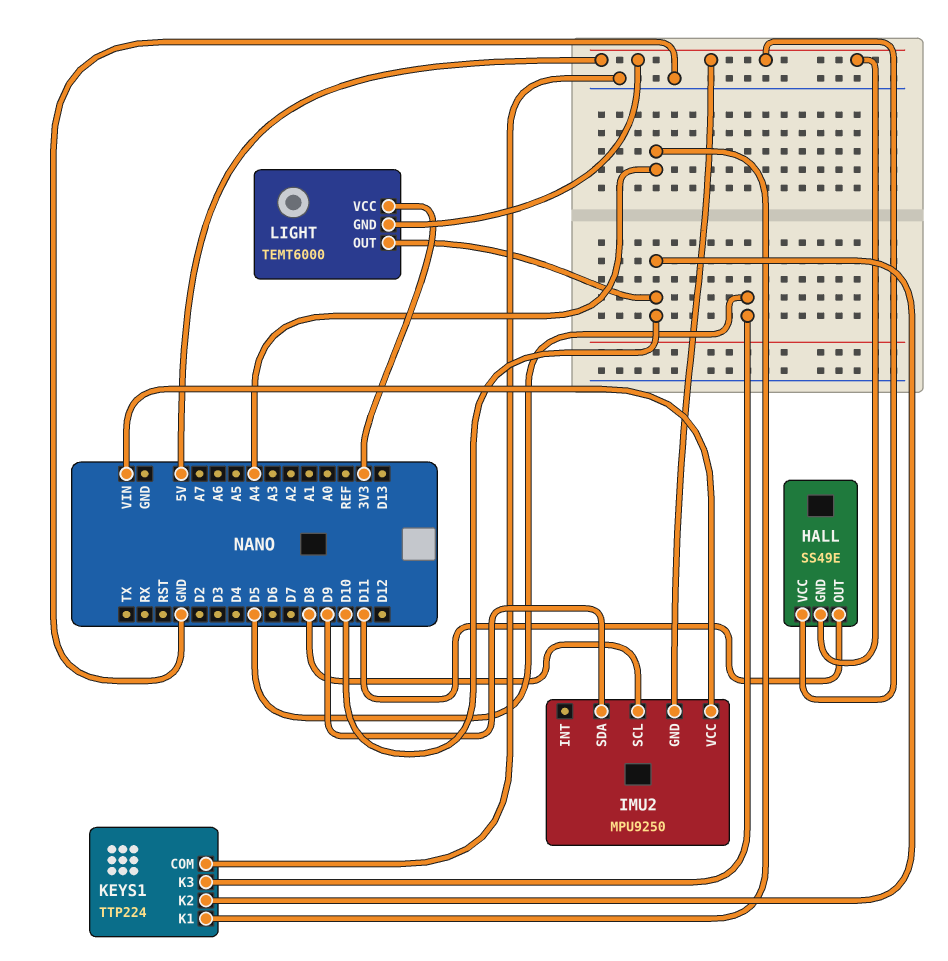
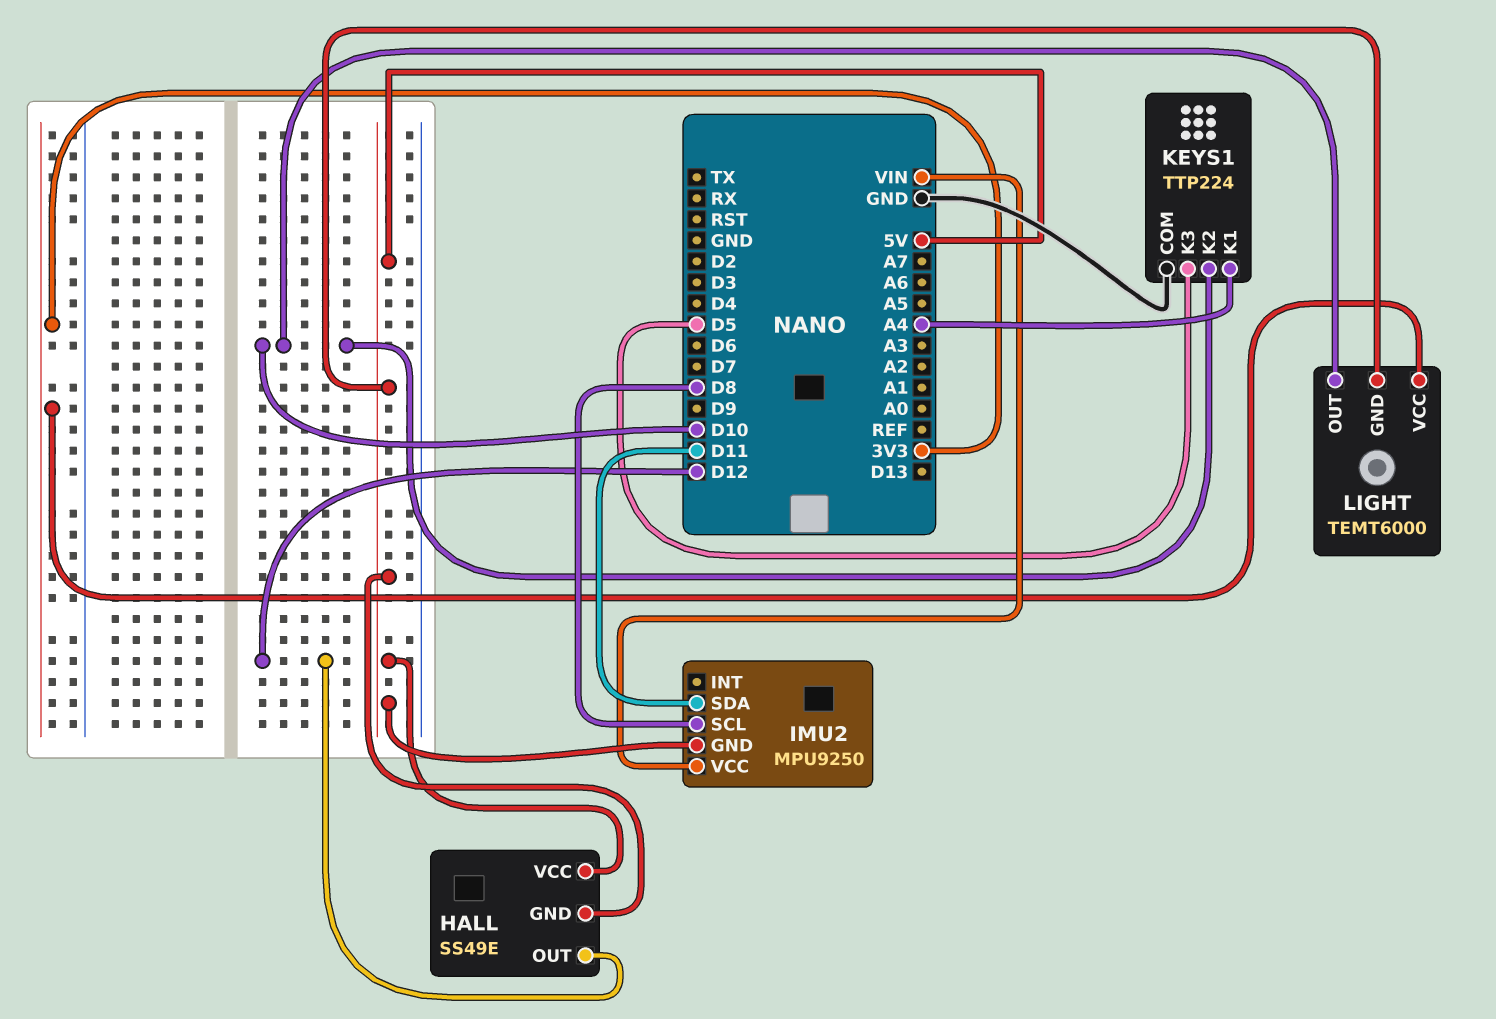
HALL pin OUT: D11 -> D12
IMU2 pin SDA: D9 -> D11

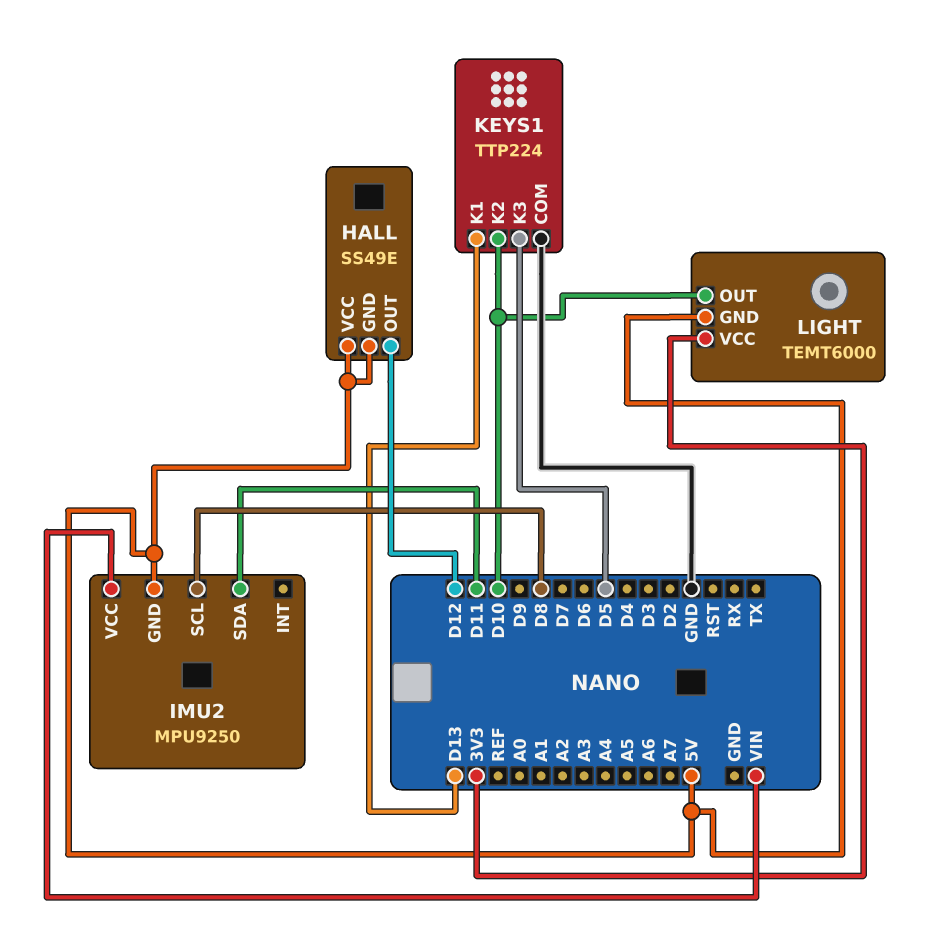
KEYS1 pin K1: A4 -> D13

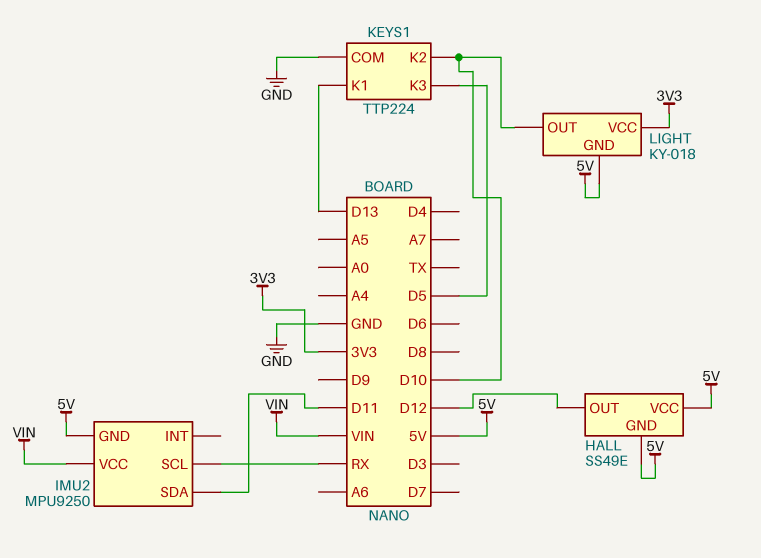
IMU2 pin SCL: D8 -> RX
LIGHT: TEMT6000 -> KY-018

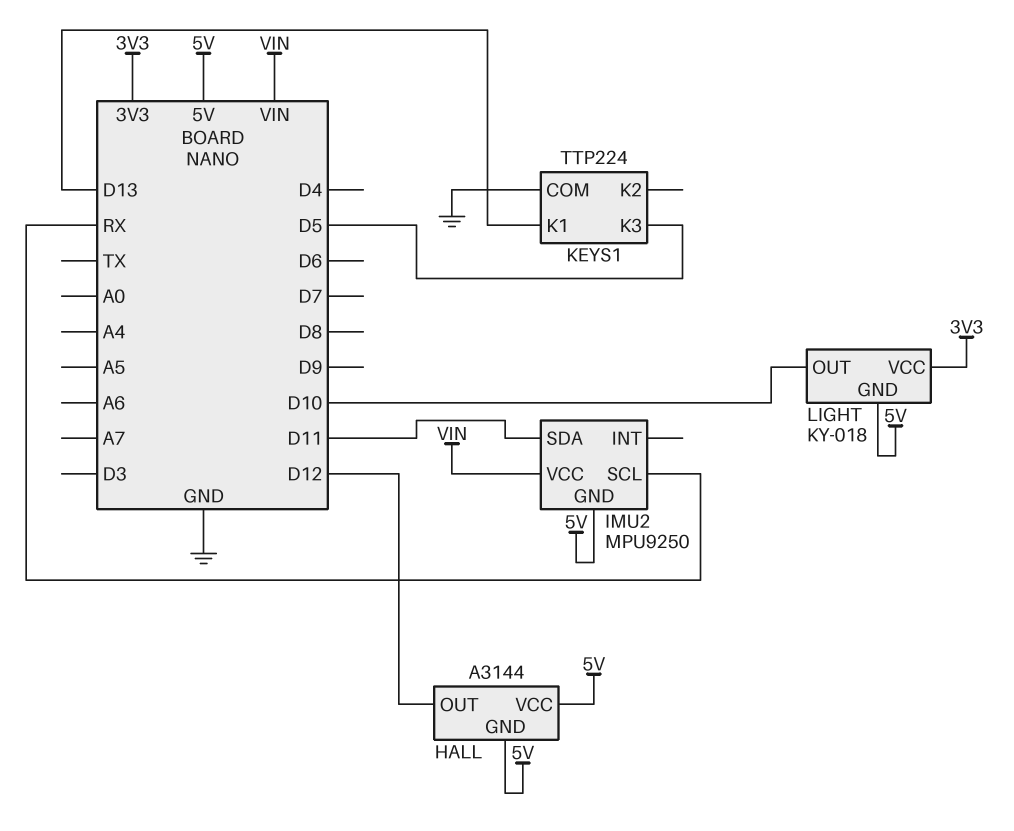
HALL: SS49E -> A3144
KEYS1 pin K2: D10 -> none

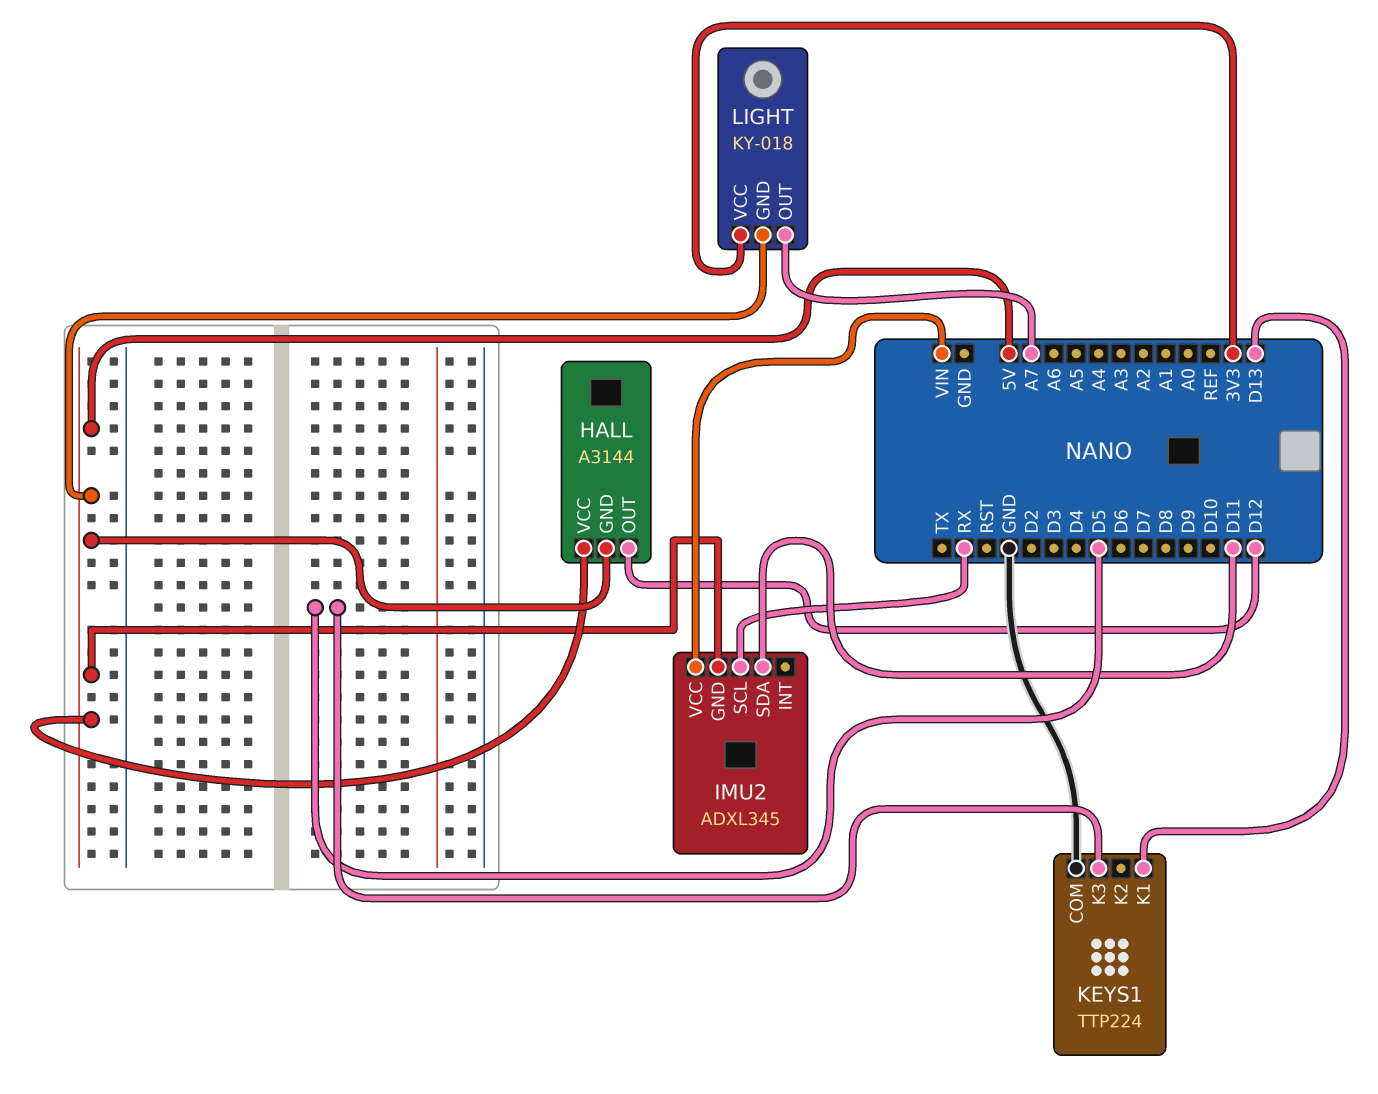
IMU2: MPU9250 -> ADXL345
LIGHT pin OUT: D10 -> A7

